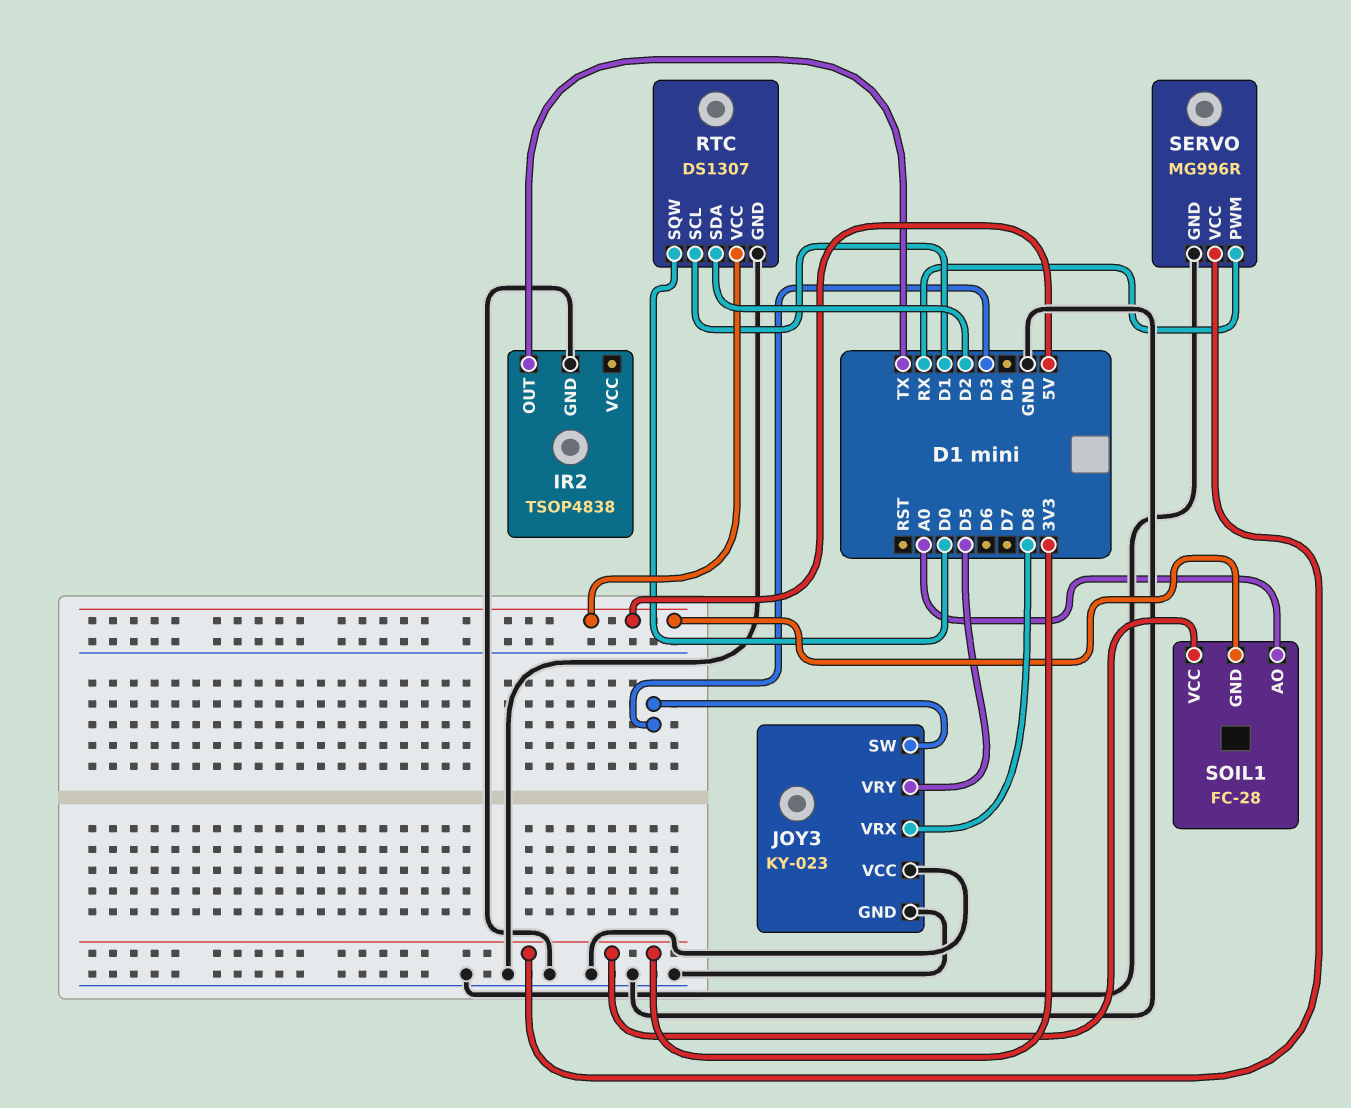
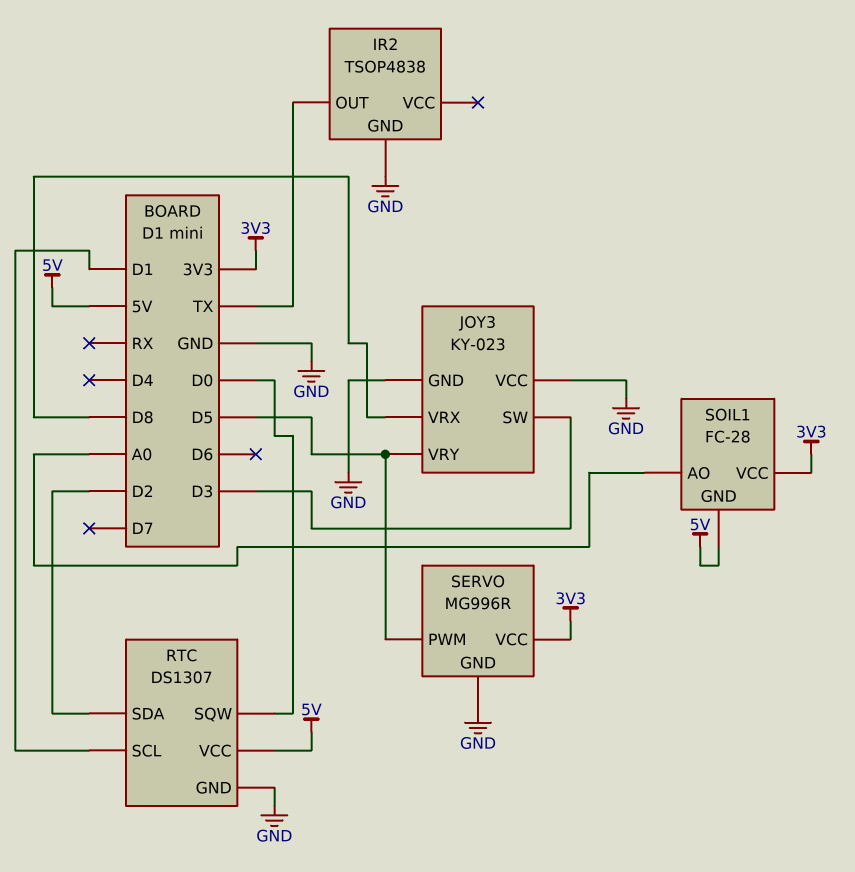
SERVO pin PWM: RX -> D5

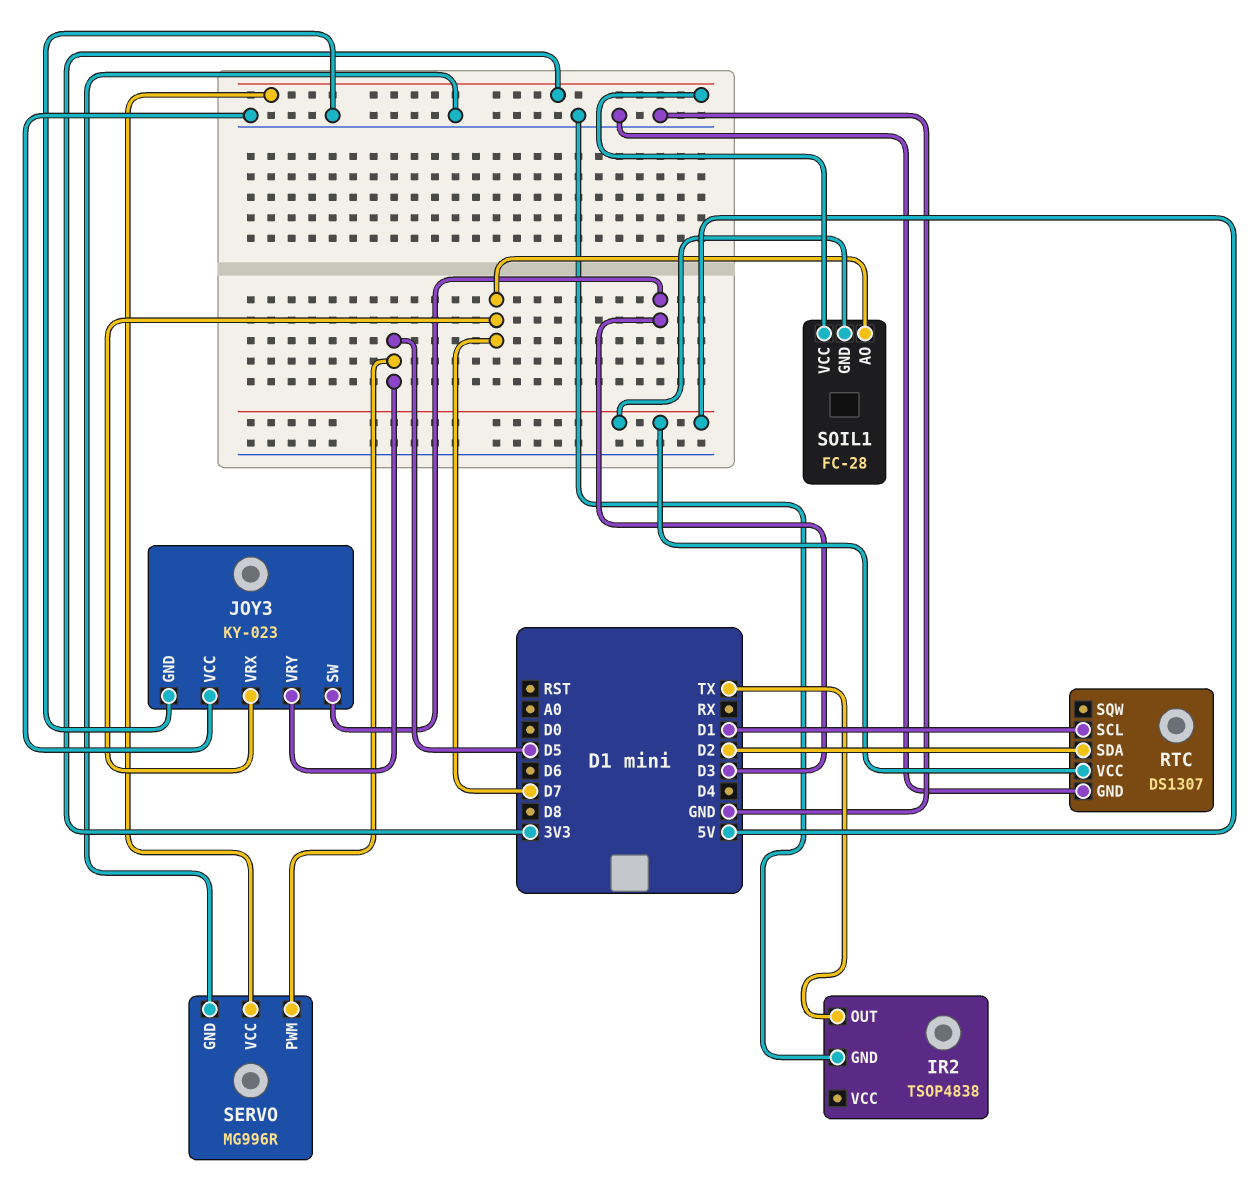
JOY3 pin VRX: D8 -> D7
RTC pin SQW: D0 -> none
SOIL1 pin AO: A0 -> D7

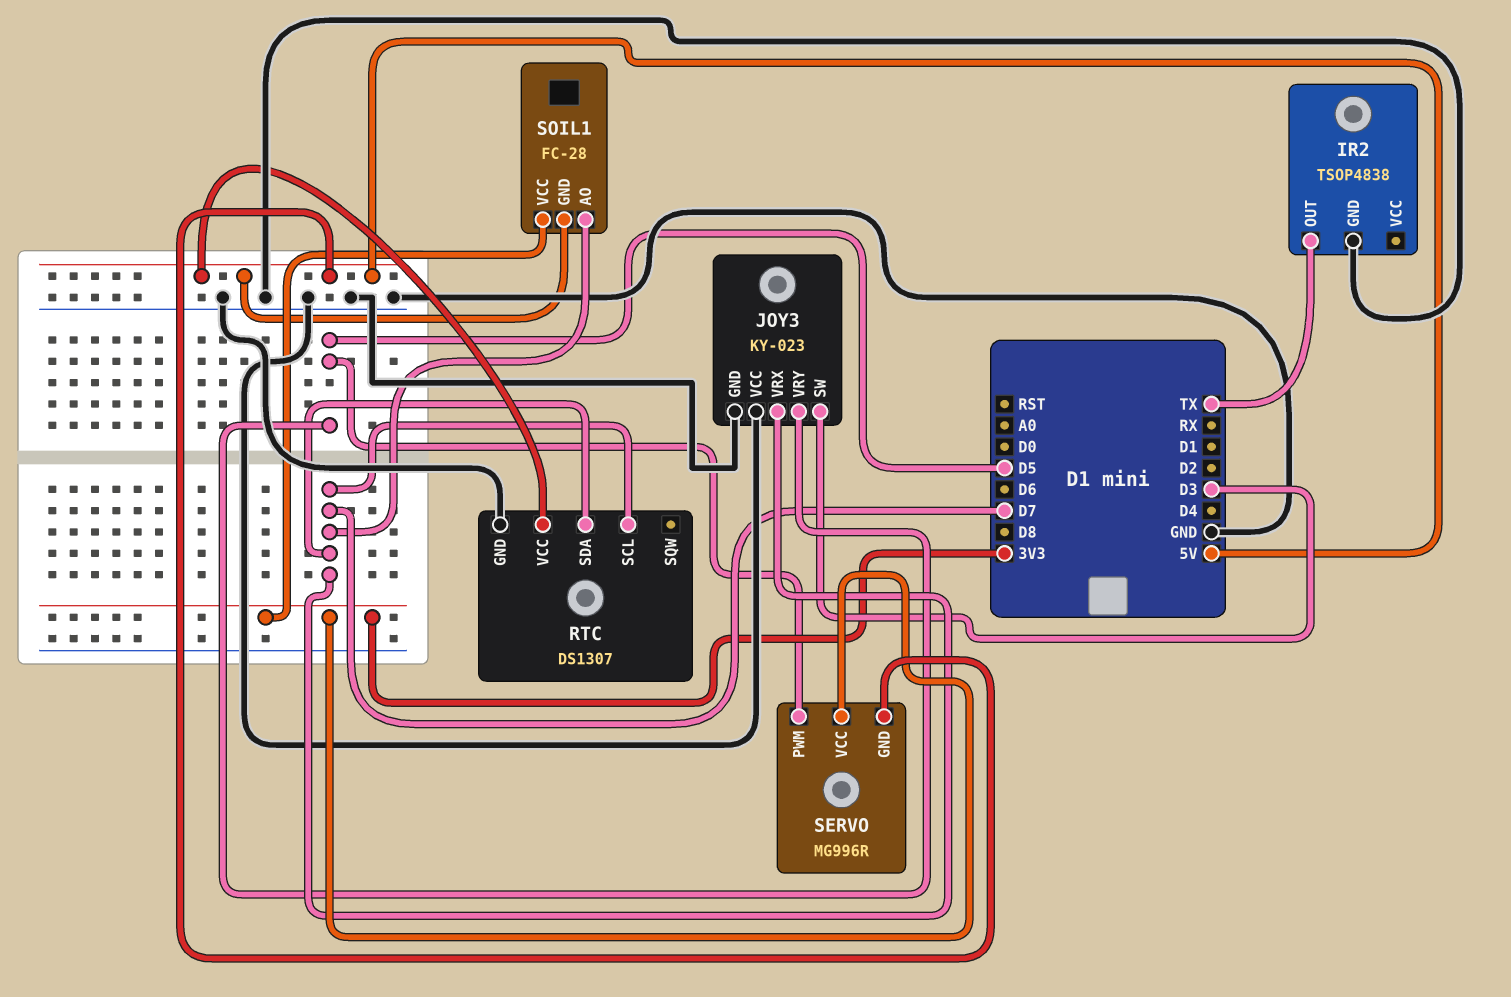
RTC pin SCL: D1 -> D7
RTC pin SDA: D2 -> D7
SERVO pin GND: GND -> 5V

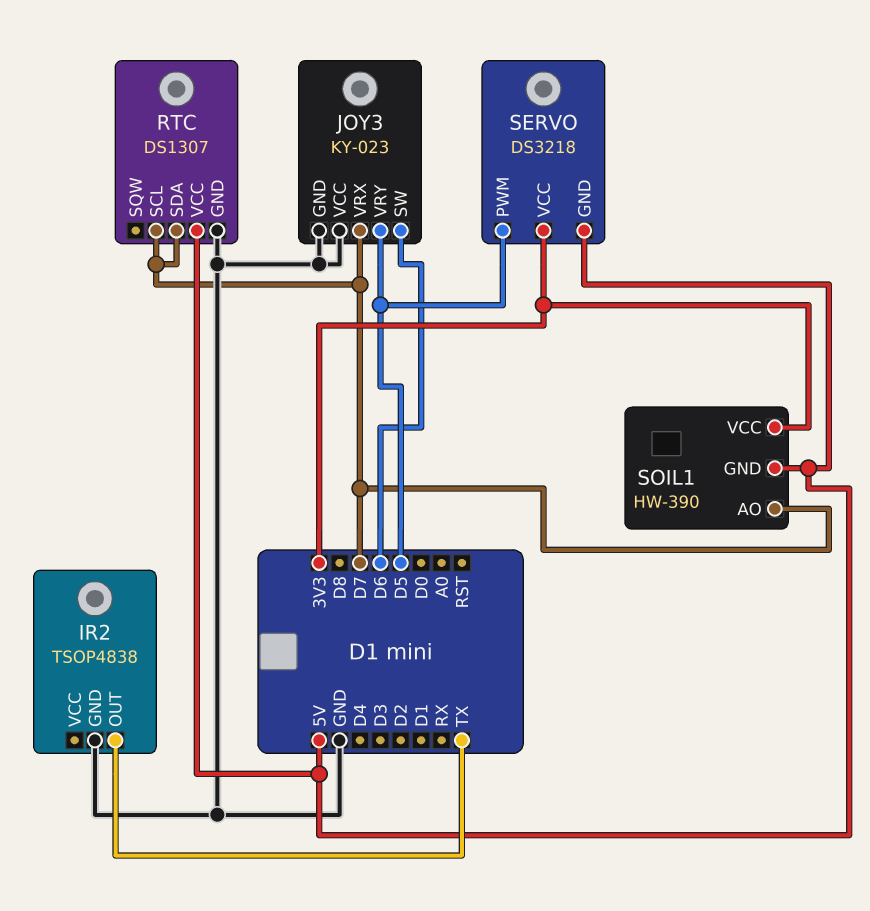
JOY3 pin SW: D3 -> D6
SERVO: MG996R -> DS3218
SOIL1: FC-28 -> HW-390

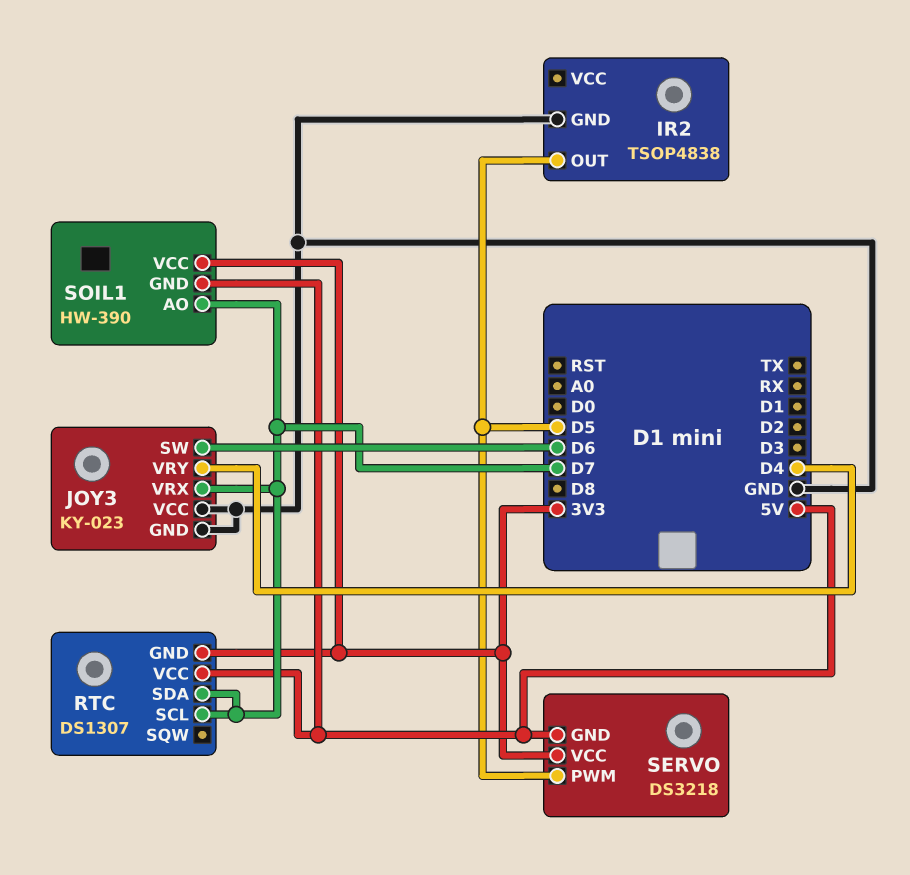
IR2 pin OUT: TX -> D5
JOY3 pin VRY: D5 -> D4
RTC pin GND: GND -> 3V3

